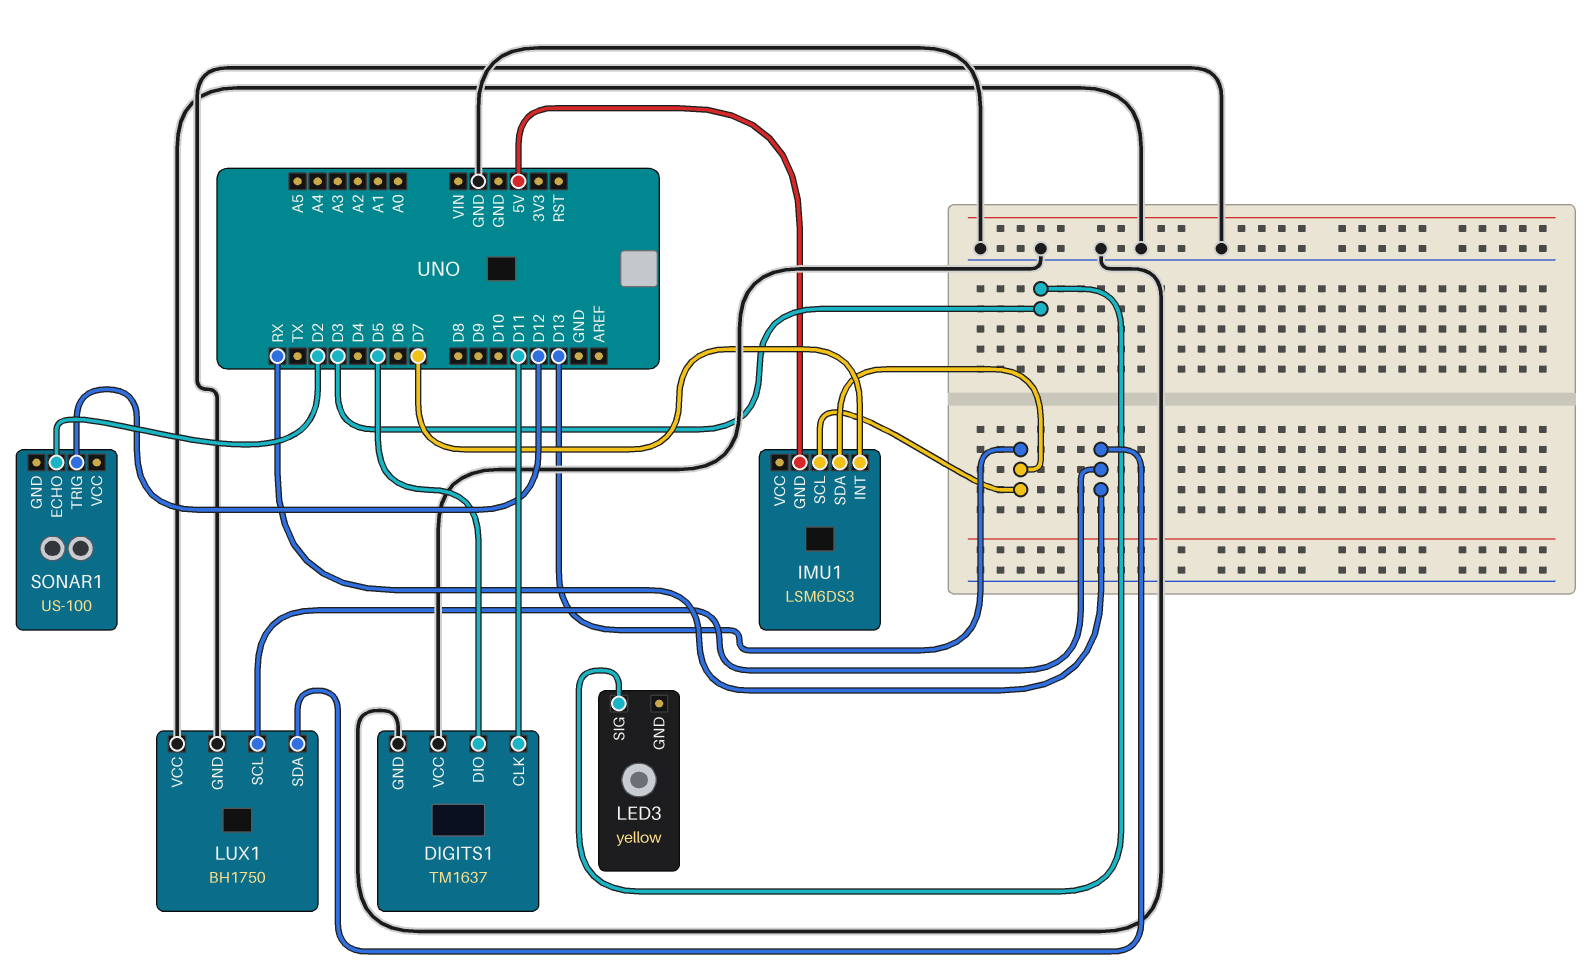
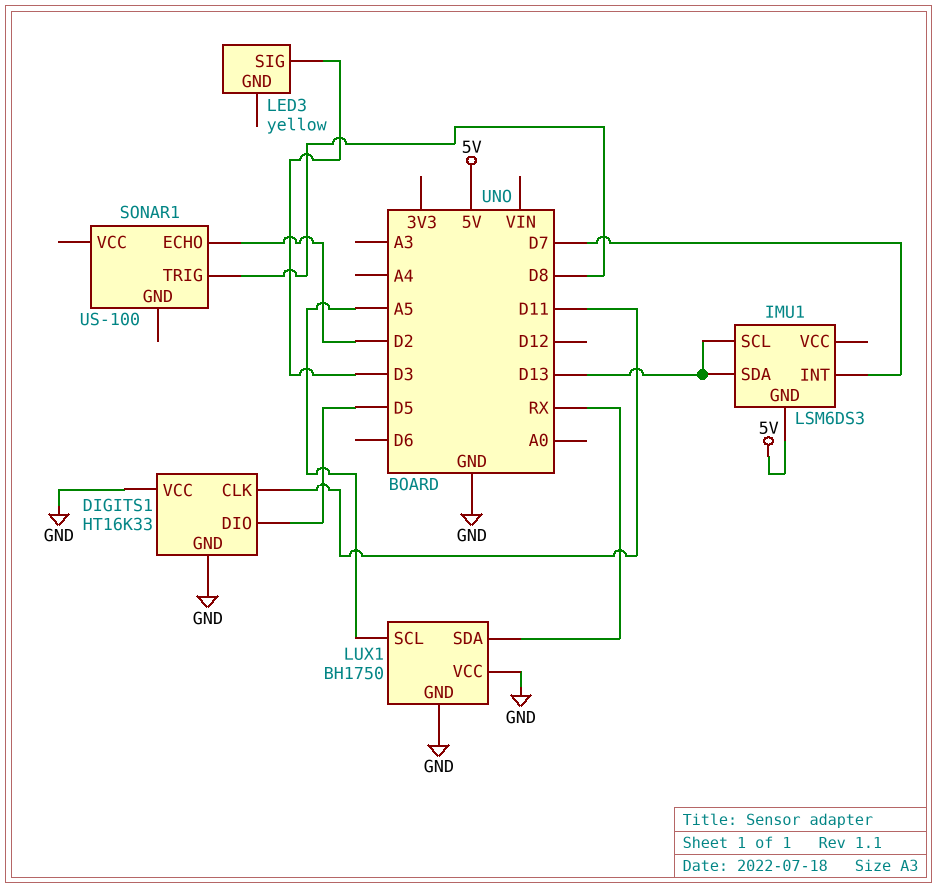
DIGITS1: TM1637 -> HT16K33
LUX1 pin SCL: RX -> A5
SONAR1 pin TRIG: D12 -> D8

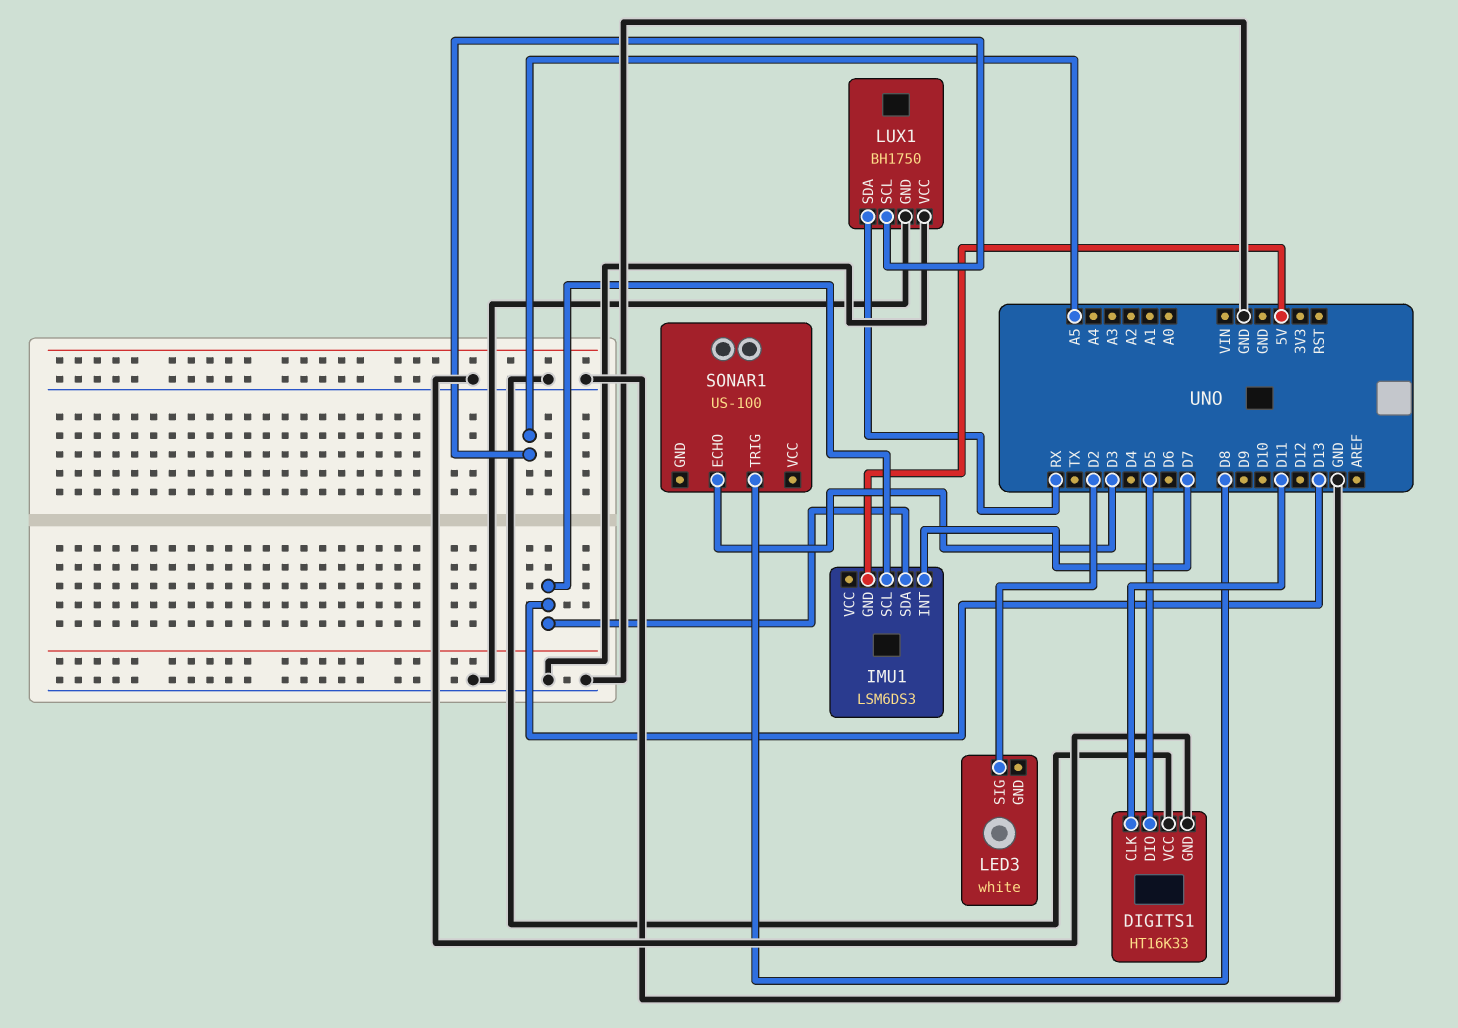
LED3: yellow -> white
LED3 pin SIG: D3 -> D2
SONAR1 pin ECHO: D2 -> D3

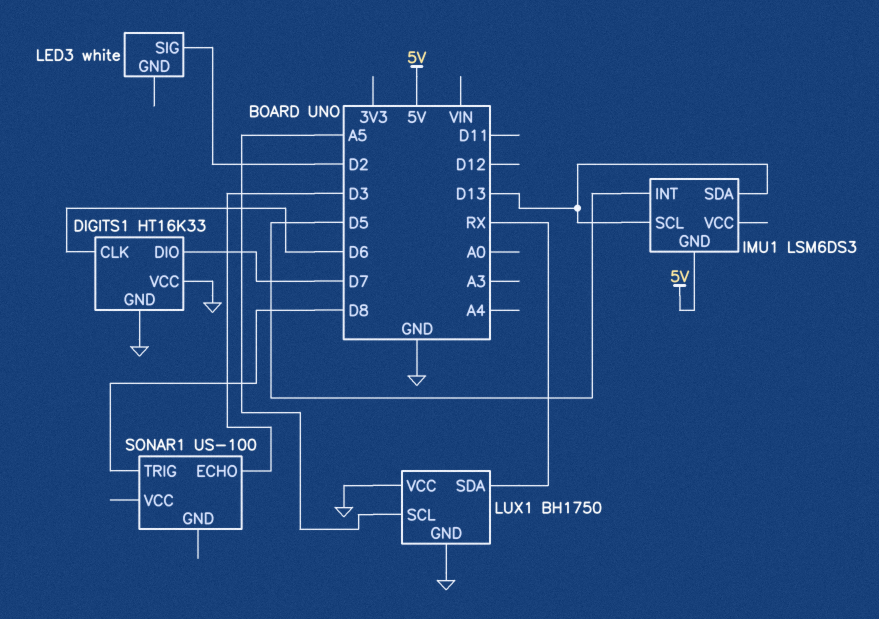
DIGITS1 pin CLK: D11 -> D6
DIGITS1 pin DIO: D5 -> D7
IMU1 pin INT: D7 -> D5

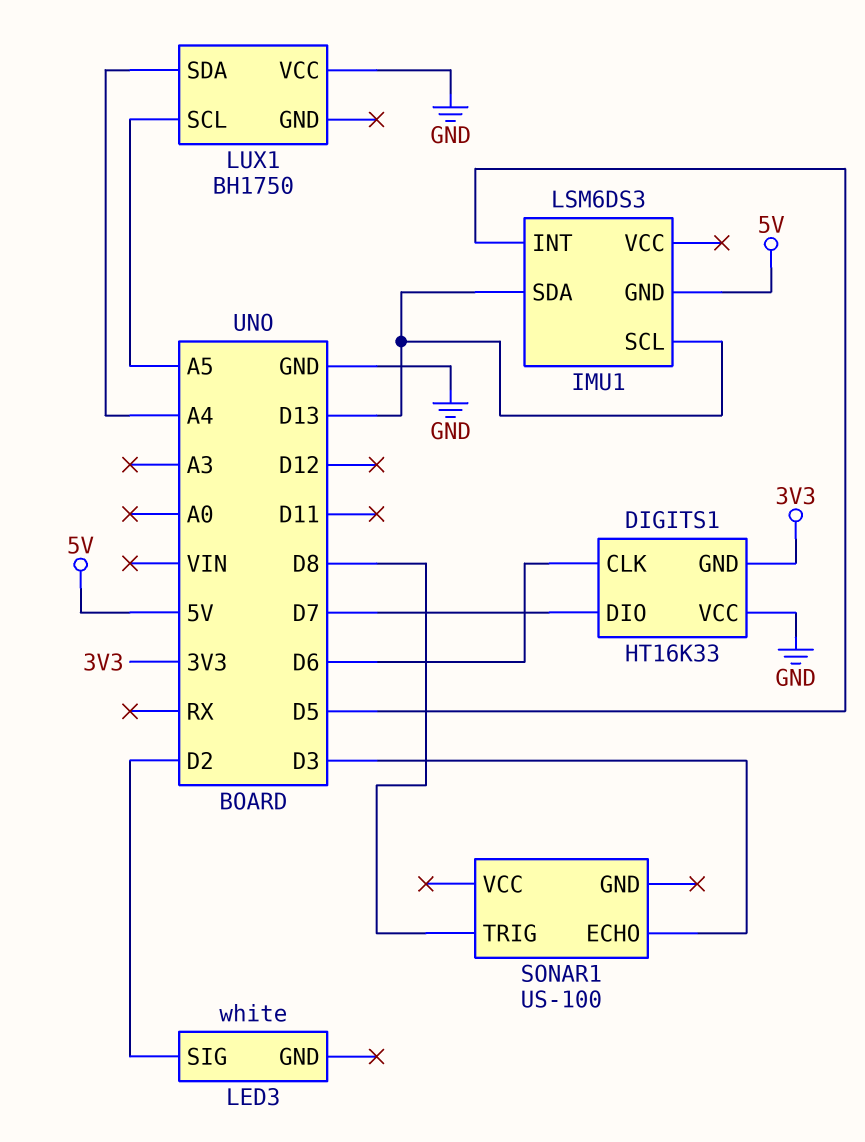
DIGITS1 pin GND: GND -> 3V3
LUX1 pin GND: GND -> none
LUX1 pin SDA: RX -> A4

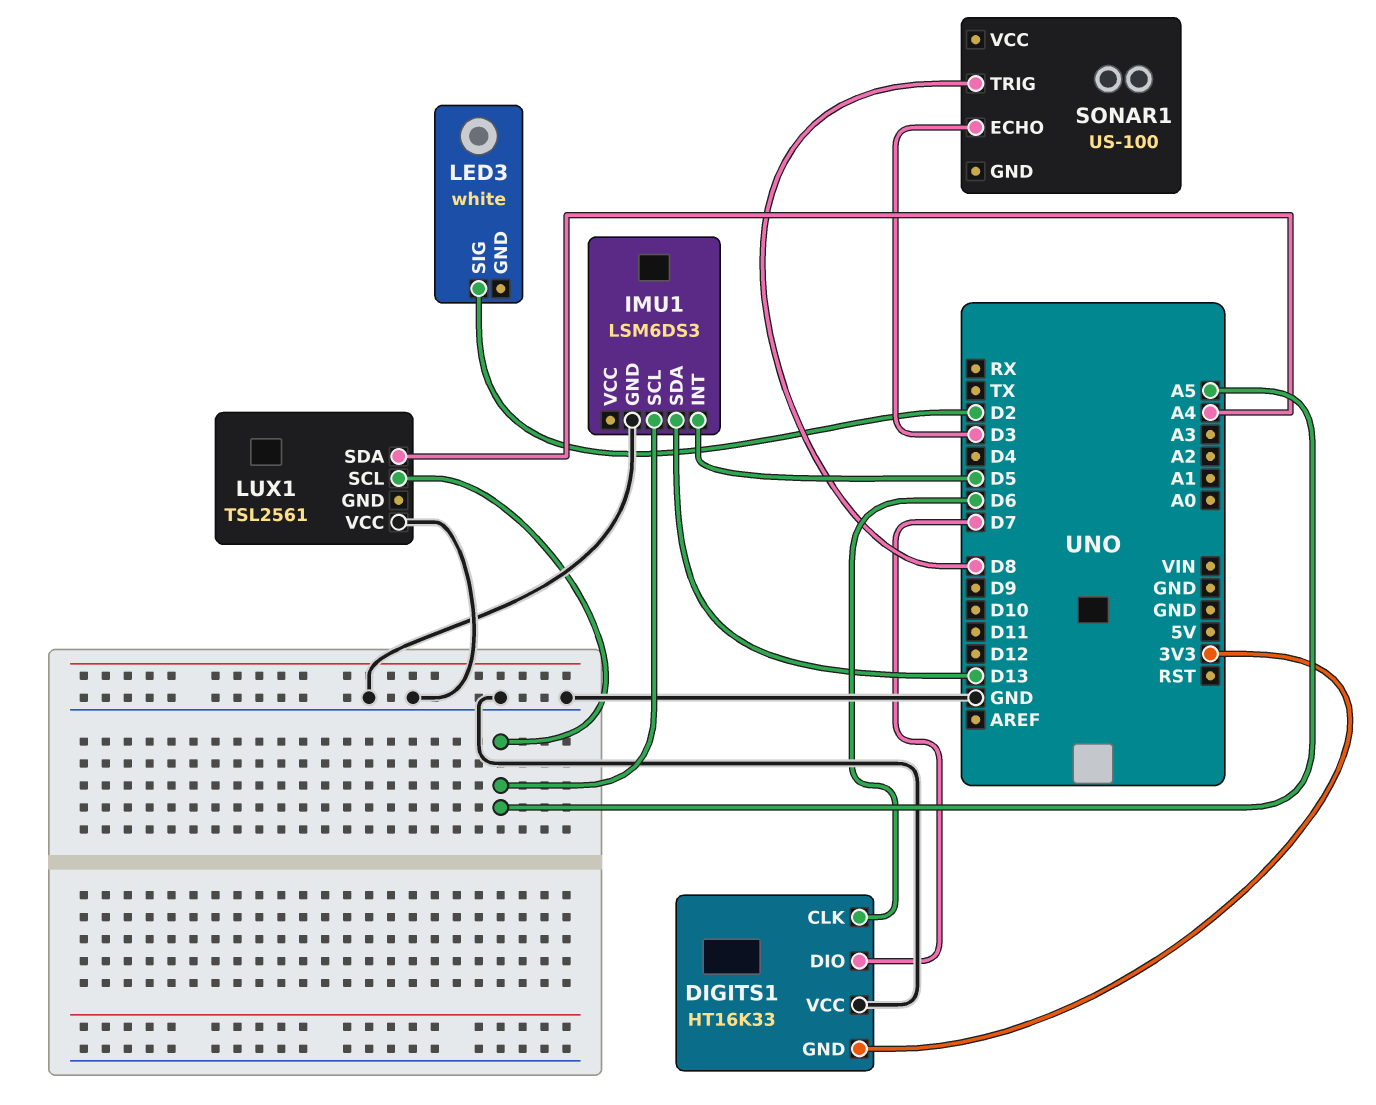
IMU1 pin GND: 5V -> GND
IMU1 pin SCL: D13 -> A5
LUX1: BH1750 -> TSL2561

